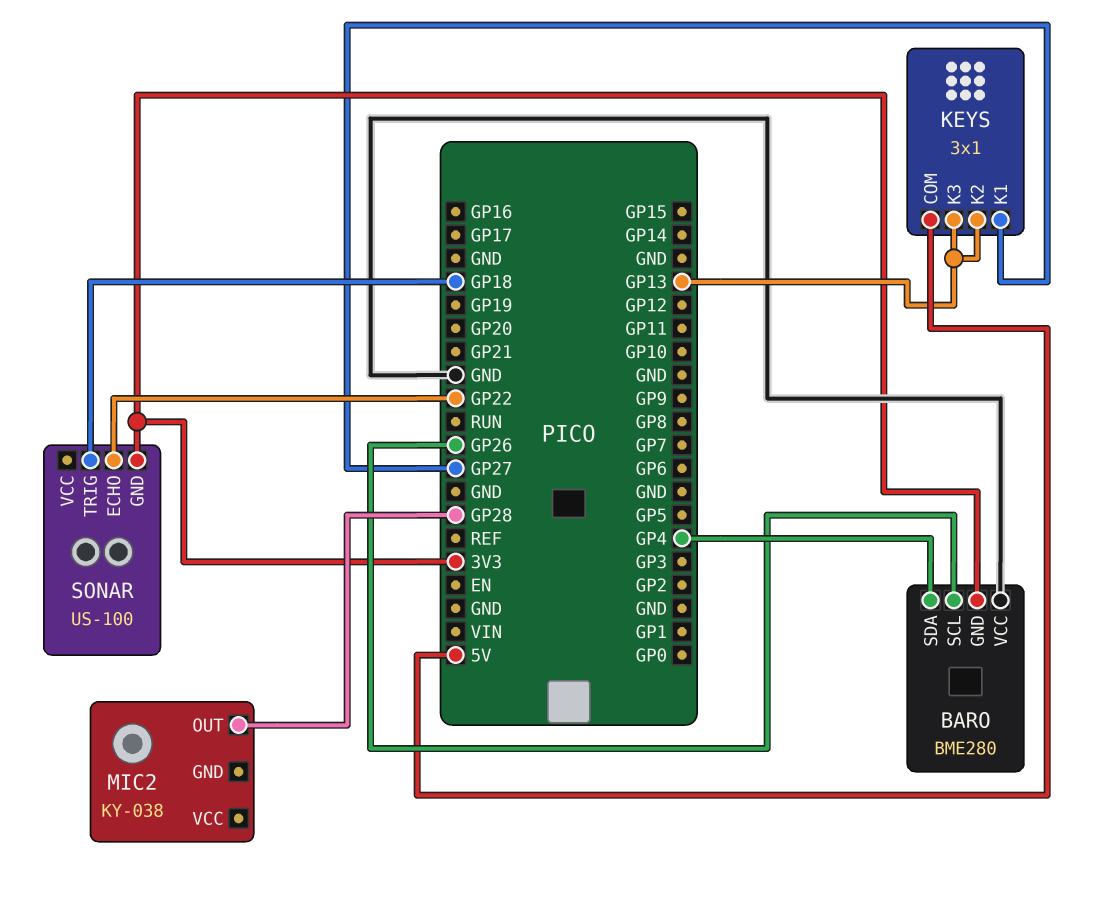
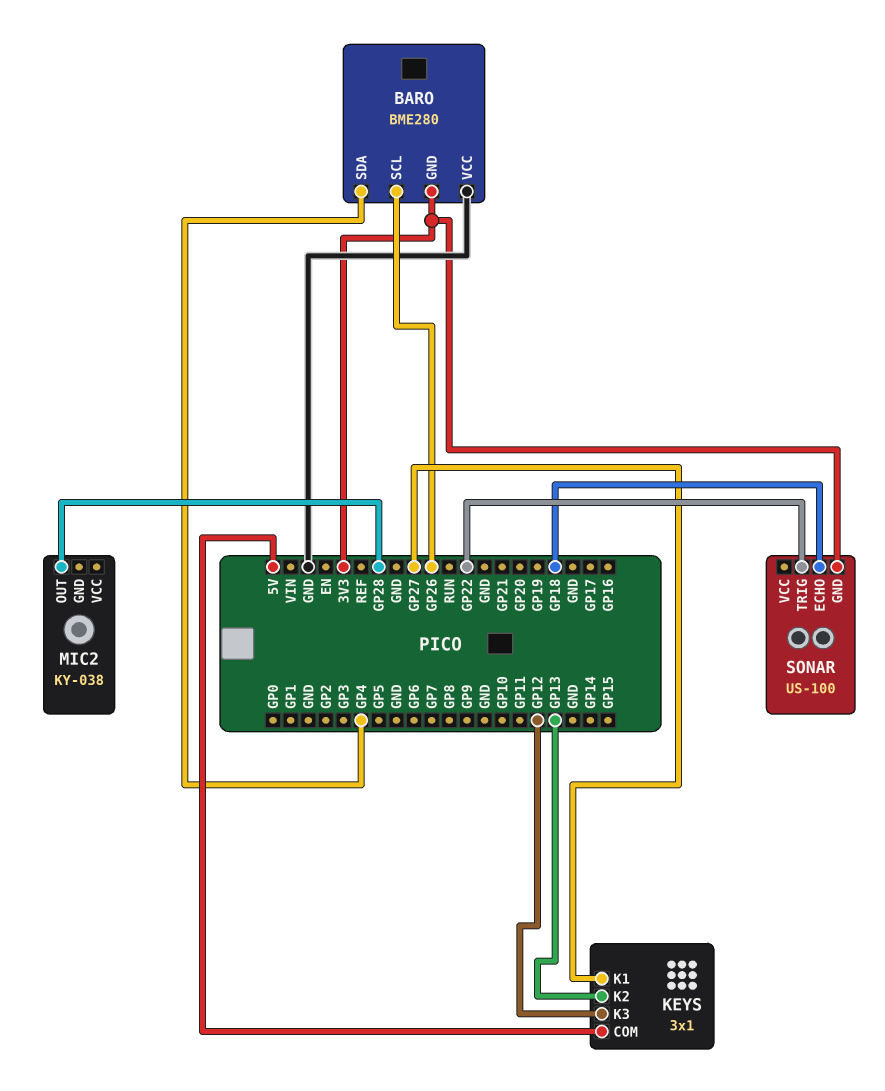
KEYS pin K3: GP13 -> GP12
SONAR pin ECHO: GP22 -> GP18
SONAR pin TRIG: GP18 -> GP22

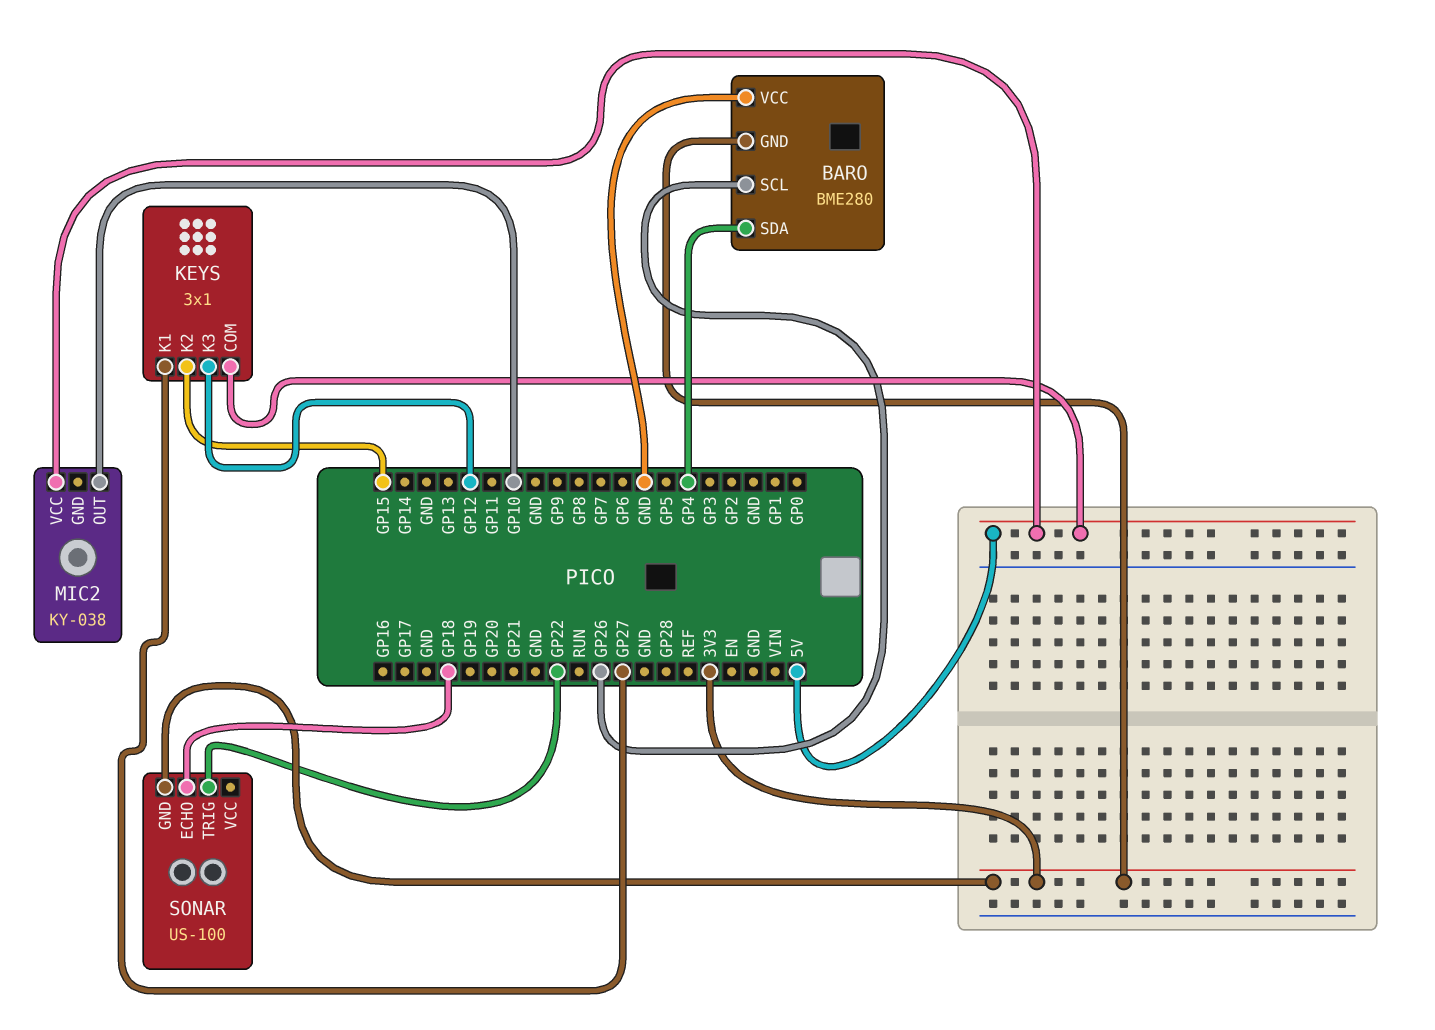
KEYS pin K2: GP13 -> GP15
MIC2 pin OUT: GP28 -> GP10
MIC2 pin VCC: none -> 5V

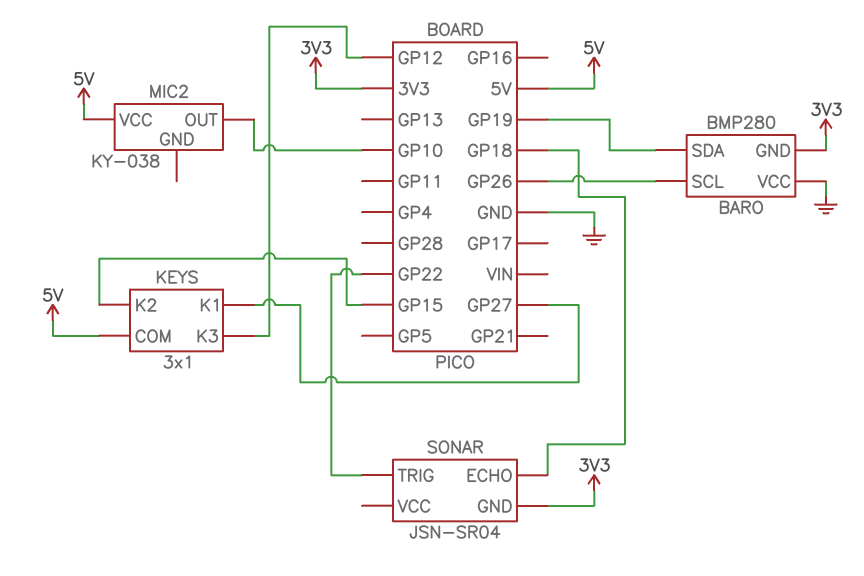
BARO: BME280 -> BMP280
BARO pin SDA: GP4 -> GP19
SONAR: US-100 -> JSN-SR04

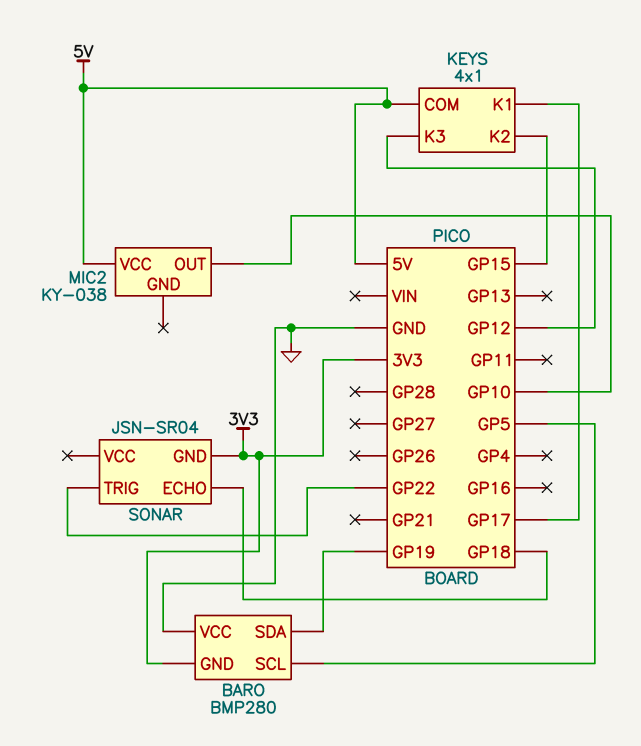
BARO pin SCL: GP26 -> GP5
KEYS: 3x1 -> 4x1
KEYS pin K1: GP27 -> GP17

